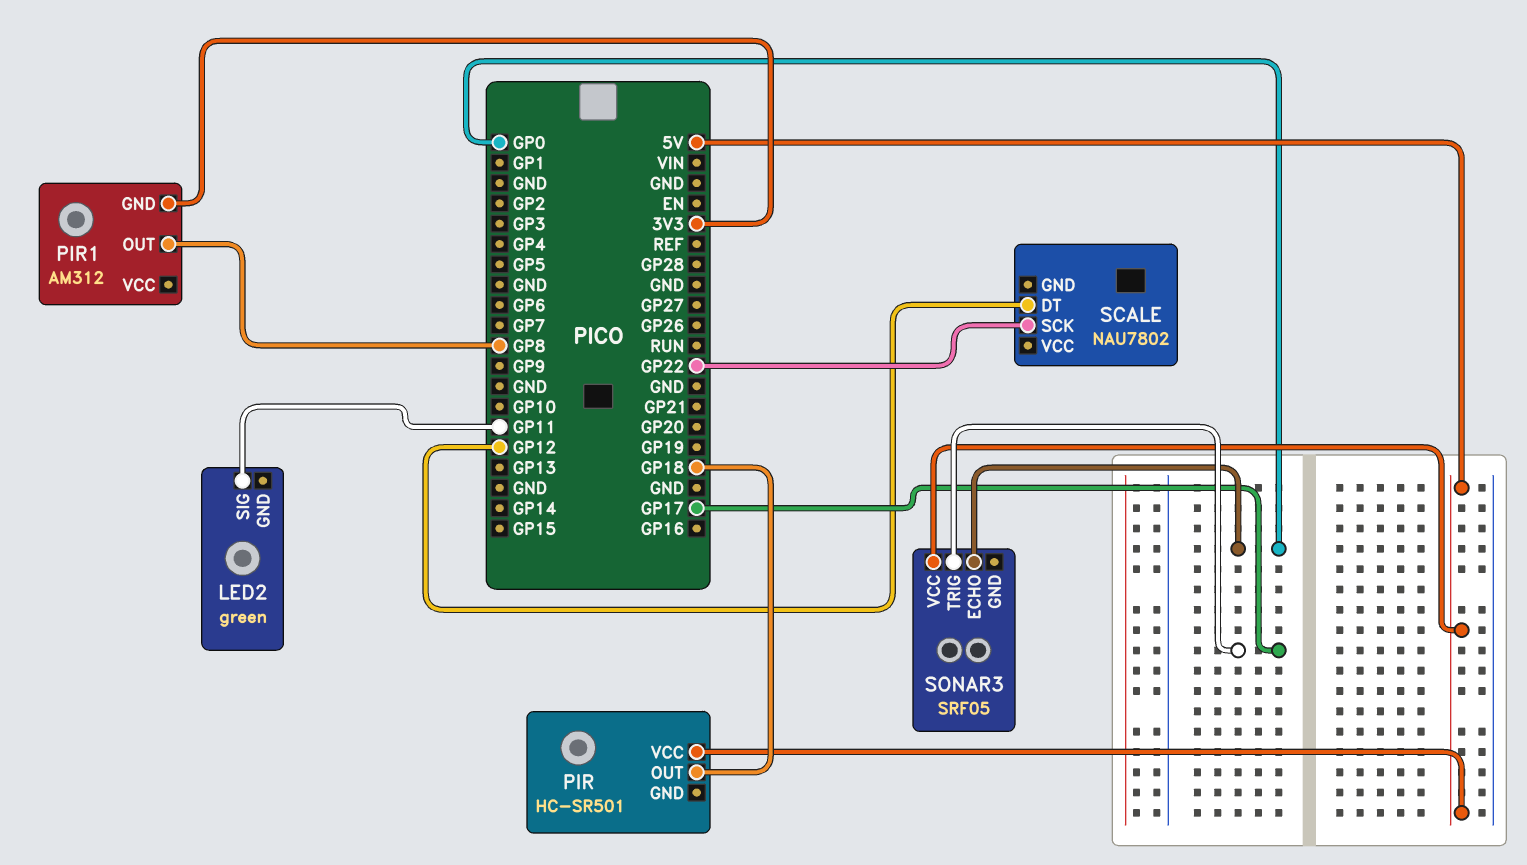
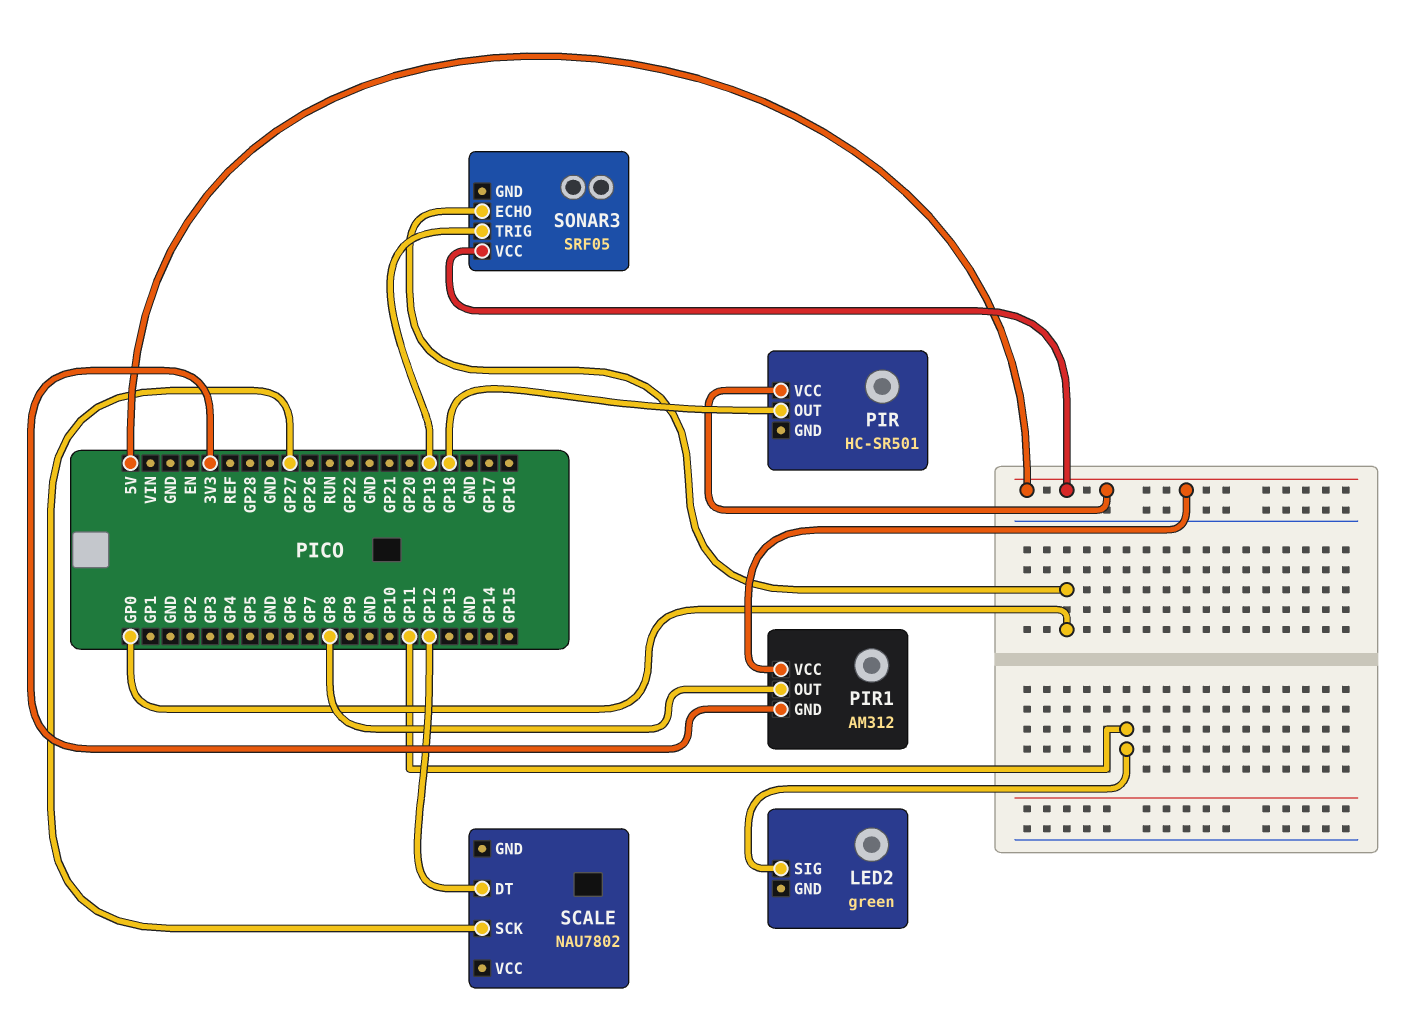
PIR1 pin VCC: none -> 5V
SCALE pin SCK: GP22 -> GP27
SONAR3 pin TRIG: GP17 -> GP19

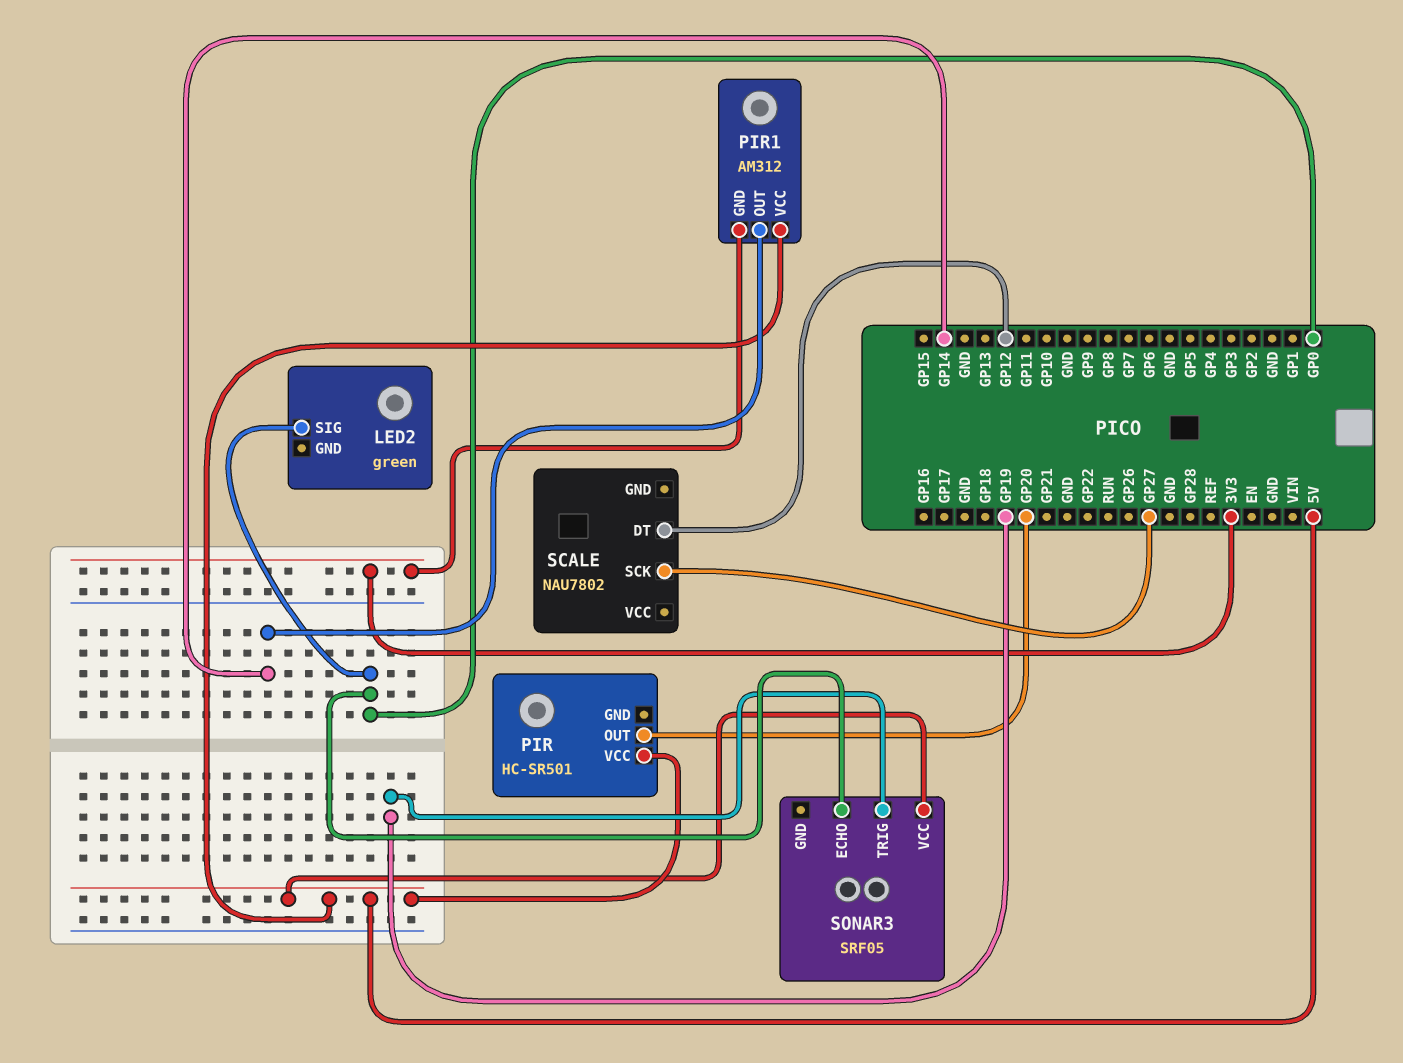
LED2 pin SIG: GP11 -> GP0
PIR pin OUT: GP18 -> GP20
PIR1 pin OUT: GP8 -> GP14

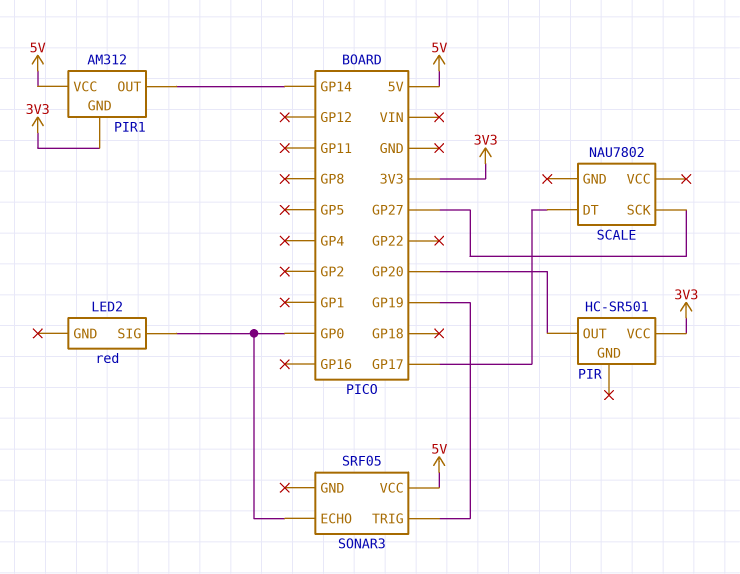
LED2: green -> red
PIR pin VCC: 5V -> 3V3
SCALE pin DT: GP12 -> GP17

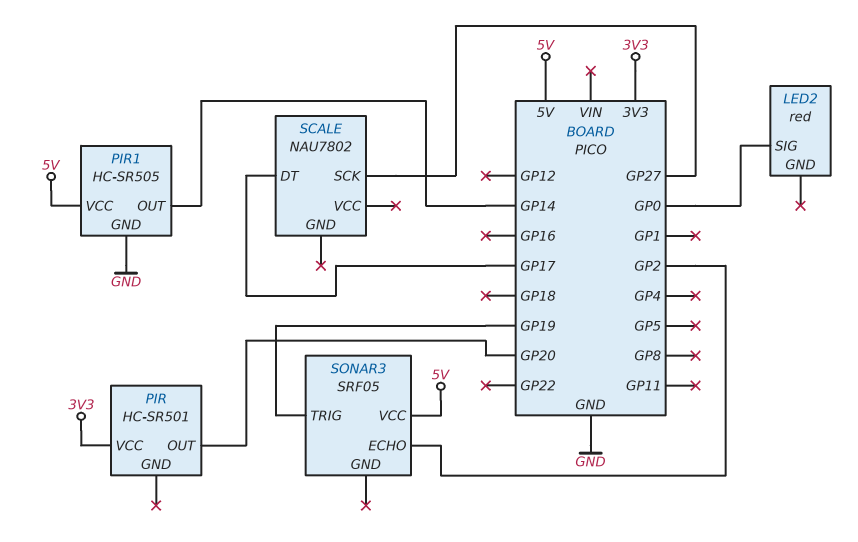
PIR1: AM312 -> HC-SR505
PIR1 pin GND: 3V3 -> GND
SONAR3 pin ECHO: GP0 -> GP2

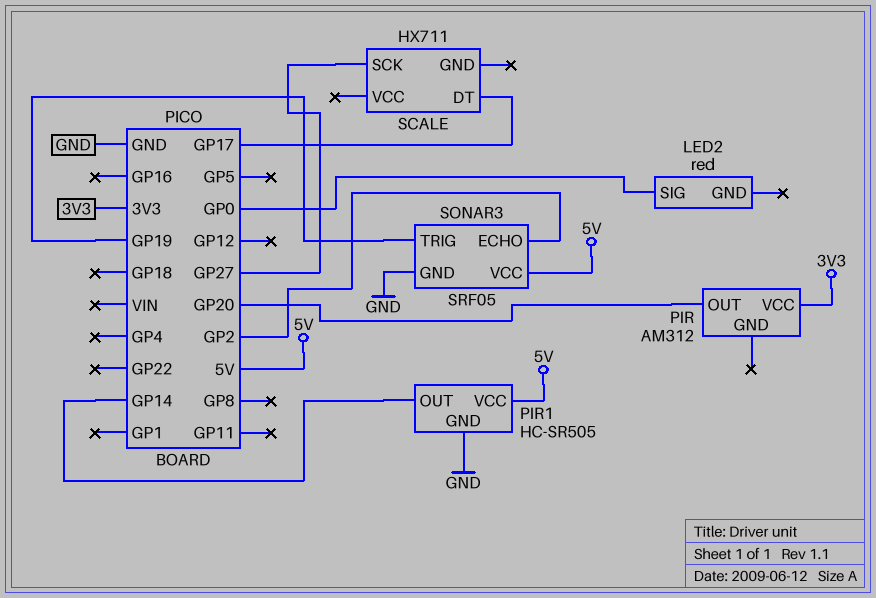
PIR: HC-SR501 -> AM312
SCALE: NAU7802 -> HX711
SONAR3 pin GND: none -> GND

